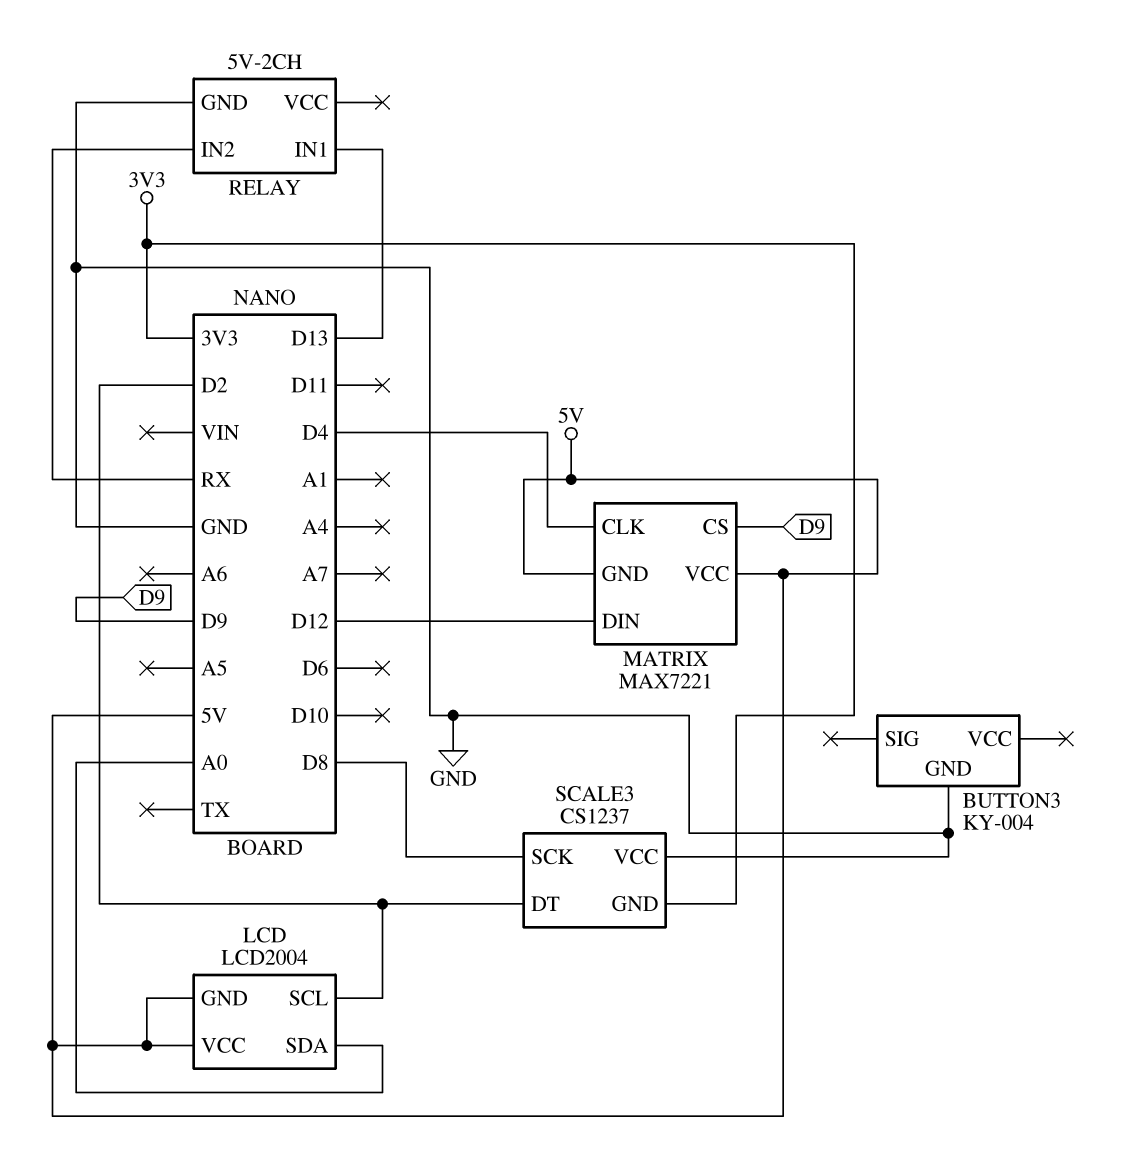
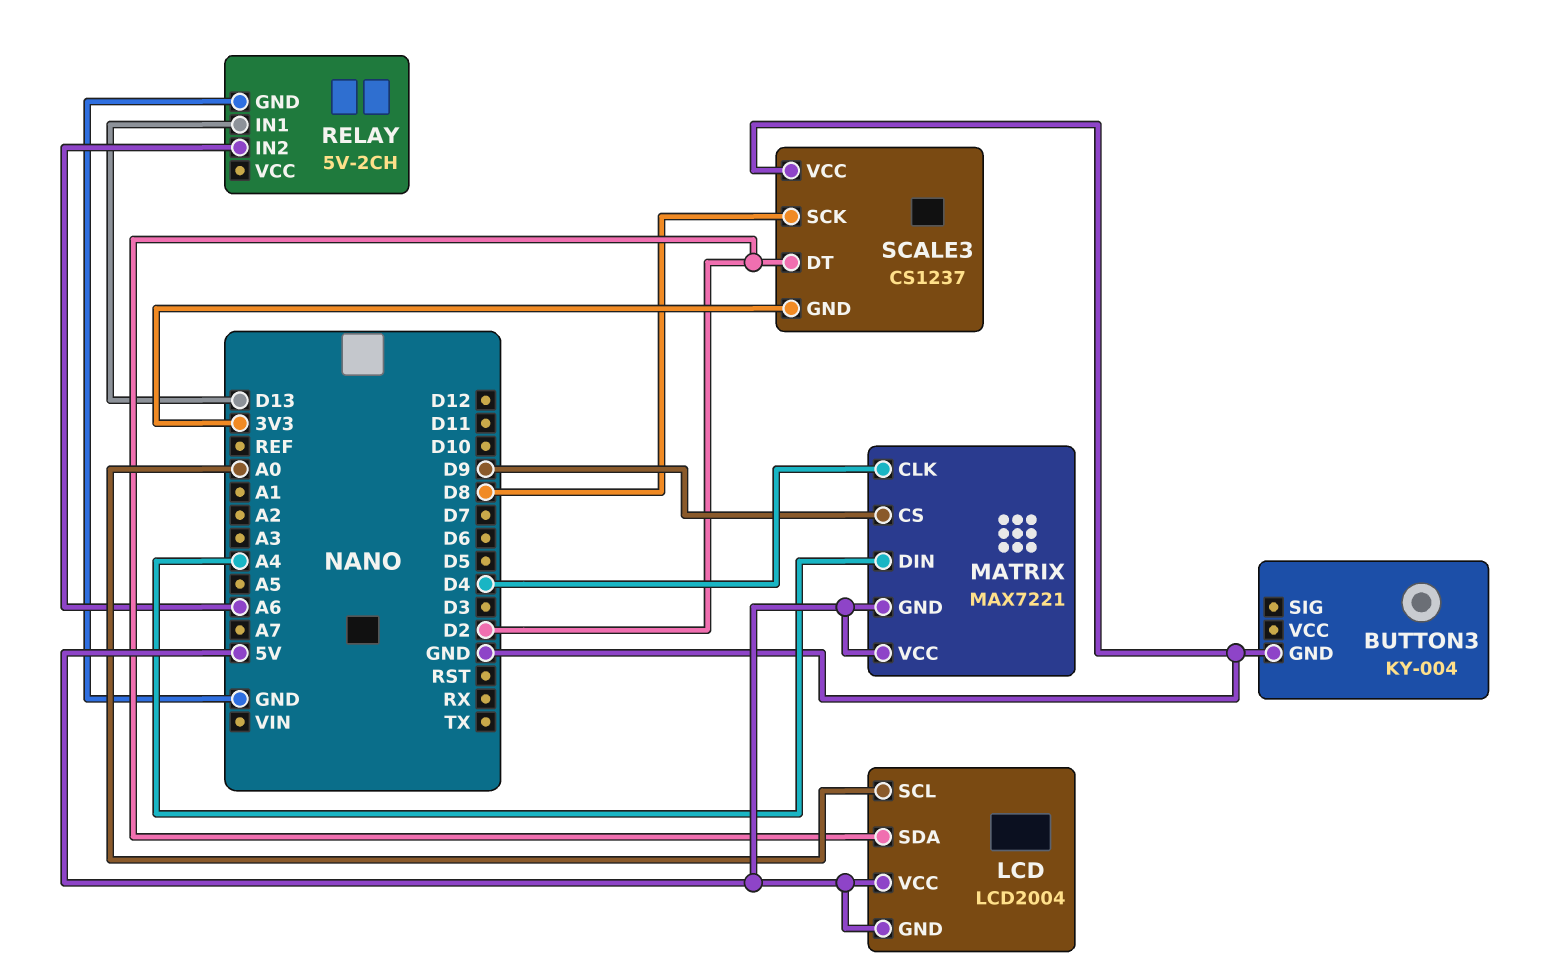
LCD pin SCL: D2 -> A0
LCD pin SDA: A0 -> D2
MATRIX pin DIN: D12 -> A4
RELAY pin IN2: RX -> A6

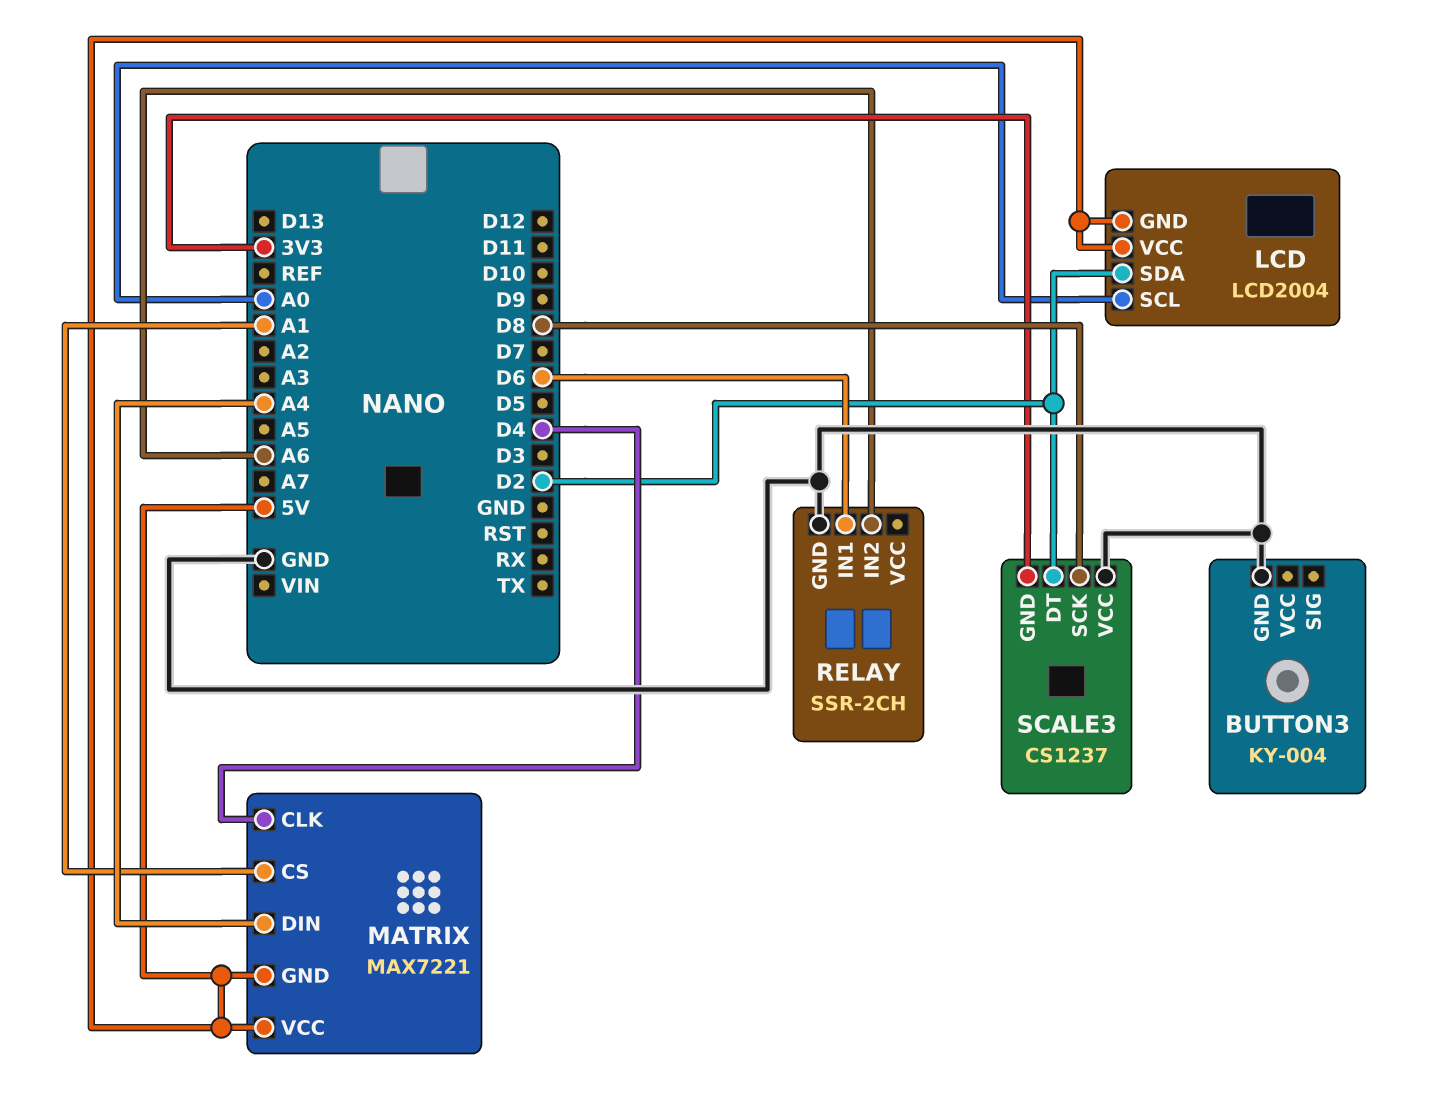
MATRIX pin CS: D9 -> A1
RELAY: 5V-2CH -> SSR-2CH
RELAY pin IN1: D13 -> D6

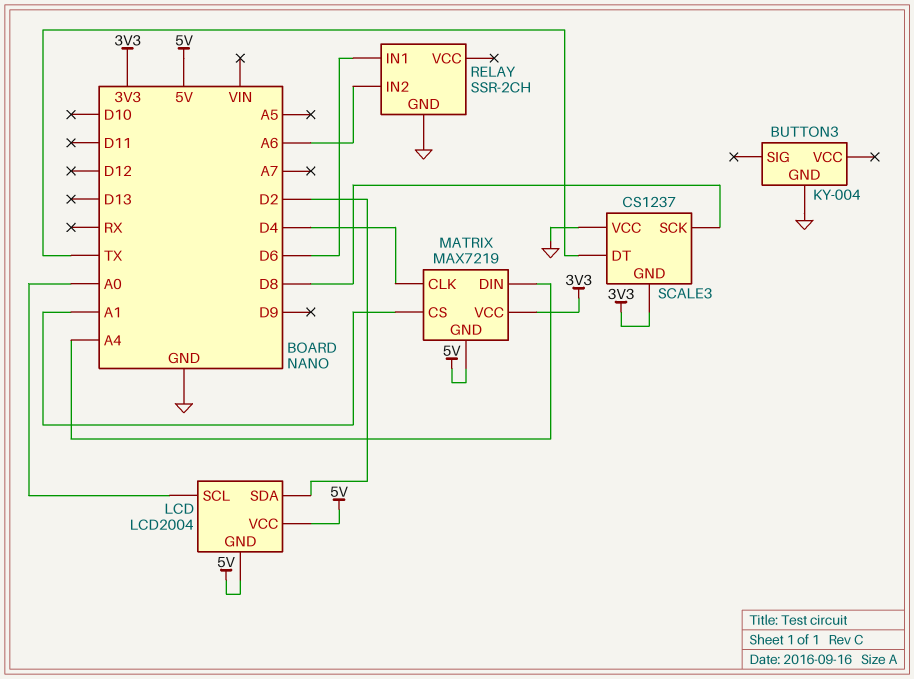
MATRIX: MAX7221 -> MAX7219
MATRIX pin VCC: 5V -> 3V3
SCALE3 pin DT: D2 -> TX

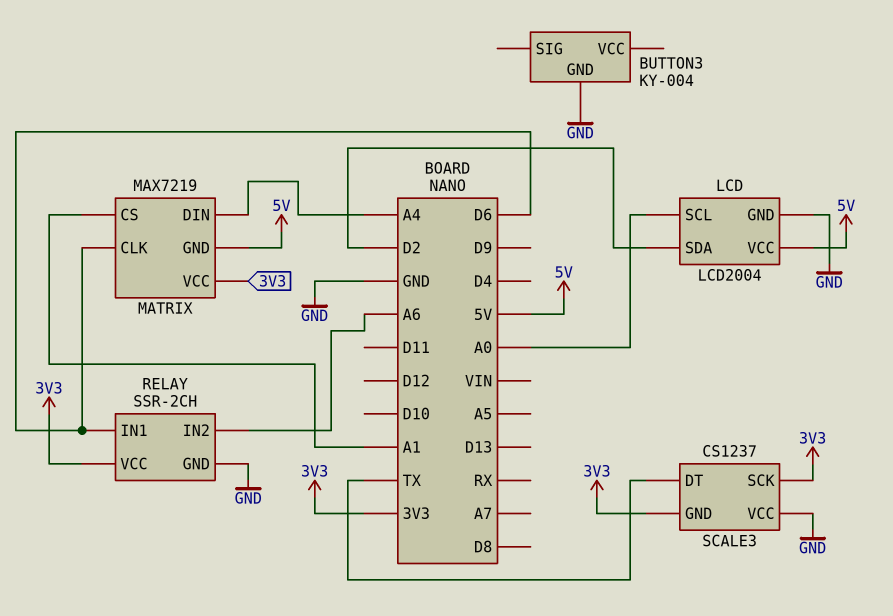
LCD pin GND: 5V -> GND
MATRIX pin CLK: D4 -> D6
RELAY pin VCC: none -> 3V3
SCALE3 pin SCK: D8 -> 3V3

